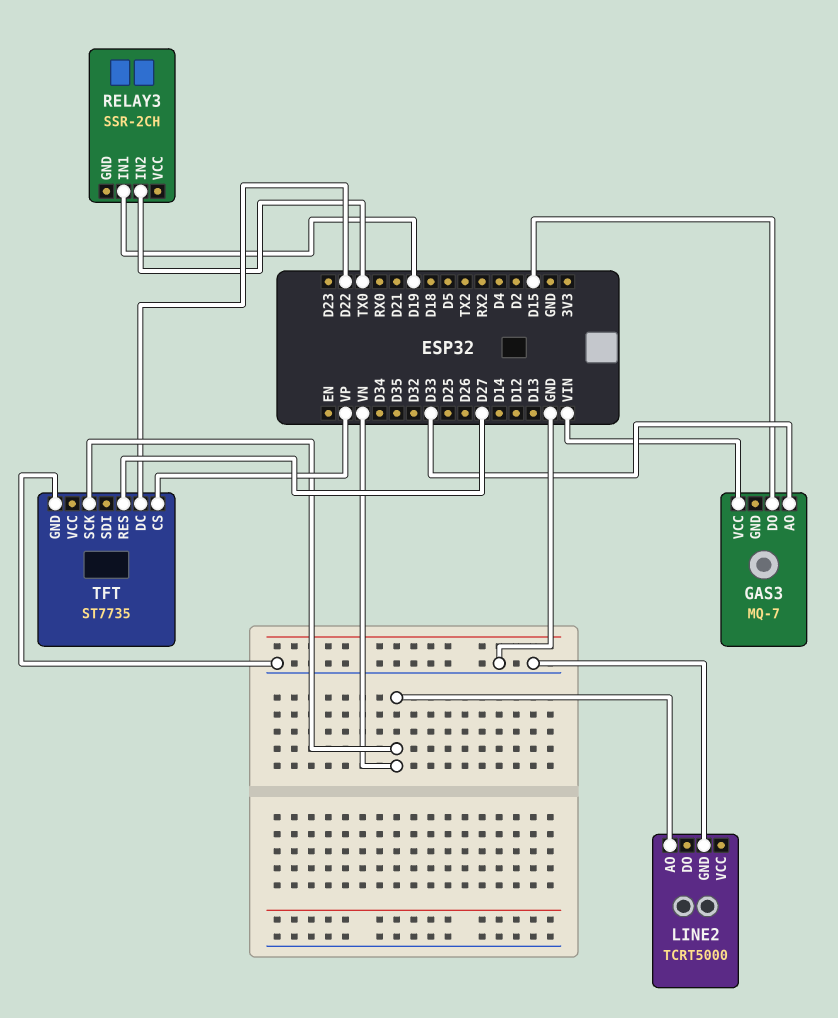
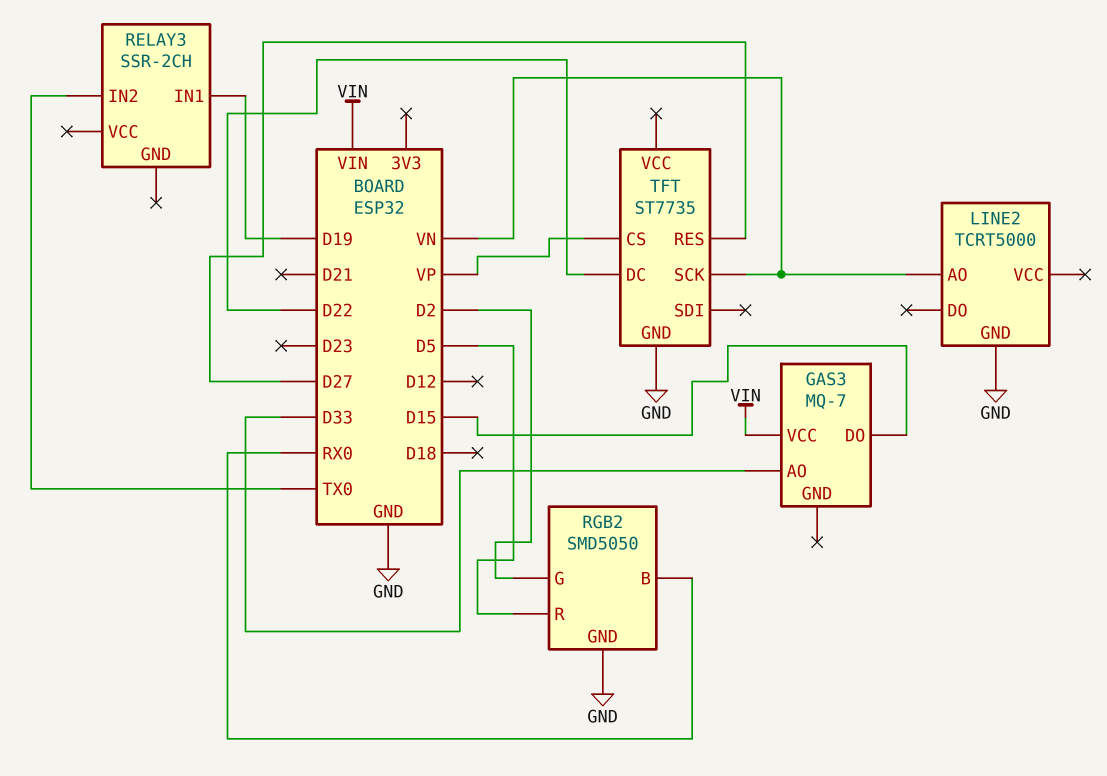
RGB2: none -> SMD5050
RGB2 pin B: none -> RX0
RGB2 pin G: none -> D2
RGB2 pin GND: none -> GND
RGB2 pin R: none -> D5

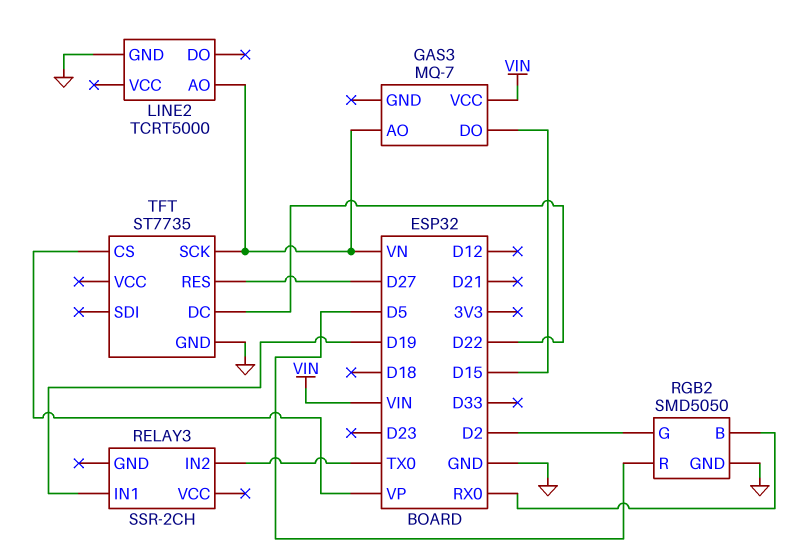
GAS3 pin AO: D33 -> VN

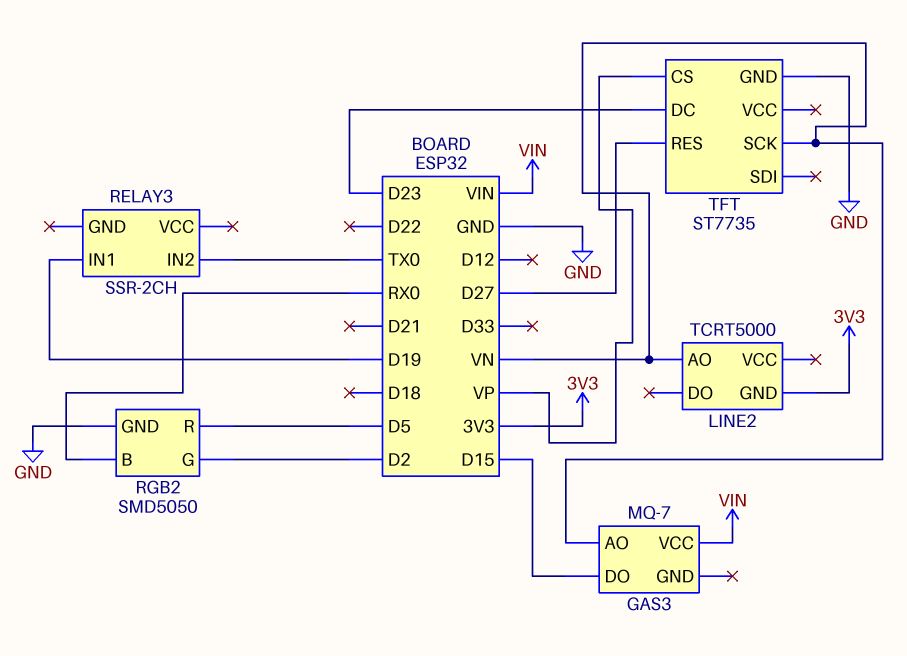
LINE2 pin GND: GND -> 3V3
TFT pin DC: D22 -> D23

